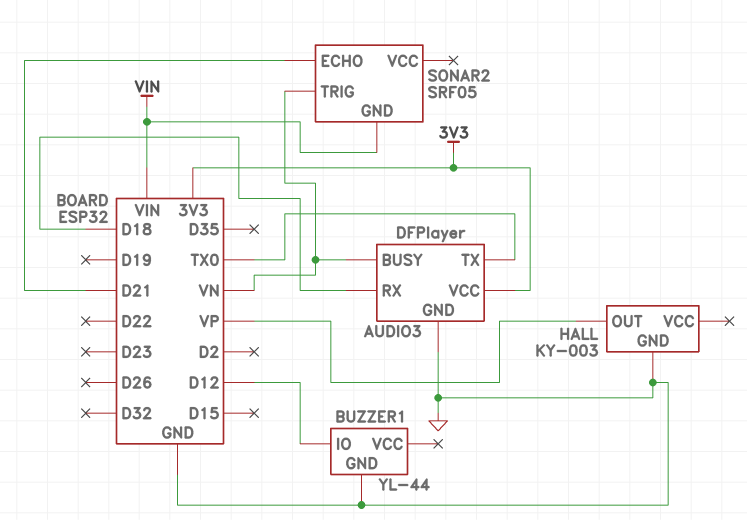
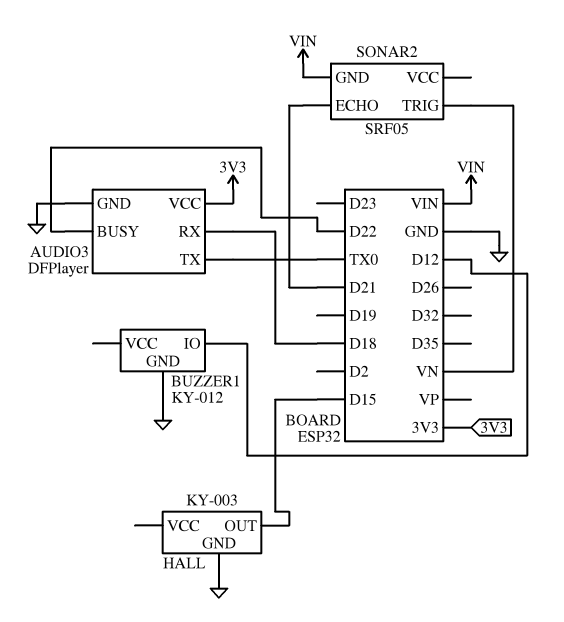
AUDIO3 pin BUSY: VN -> D22
BUZZER1: YL-44 -> KY-012
HALL pin OUT: VP -> D15

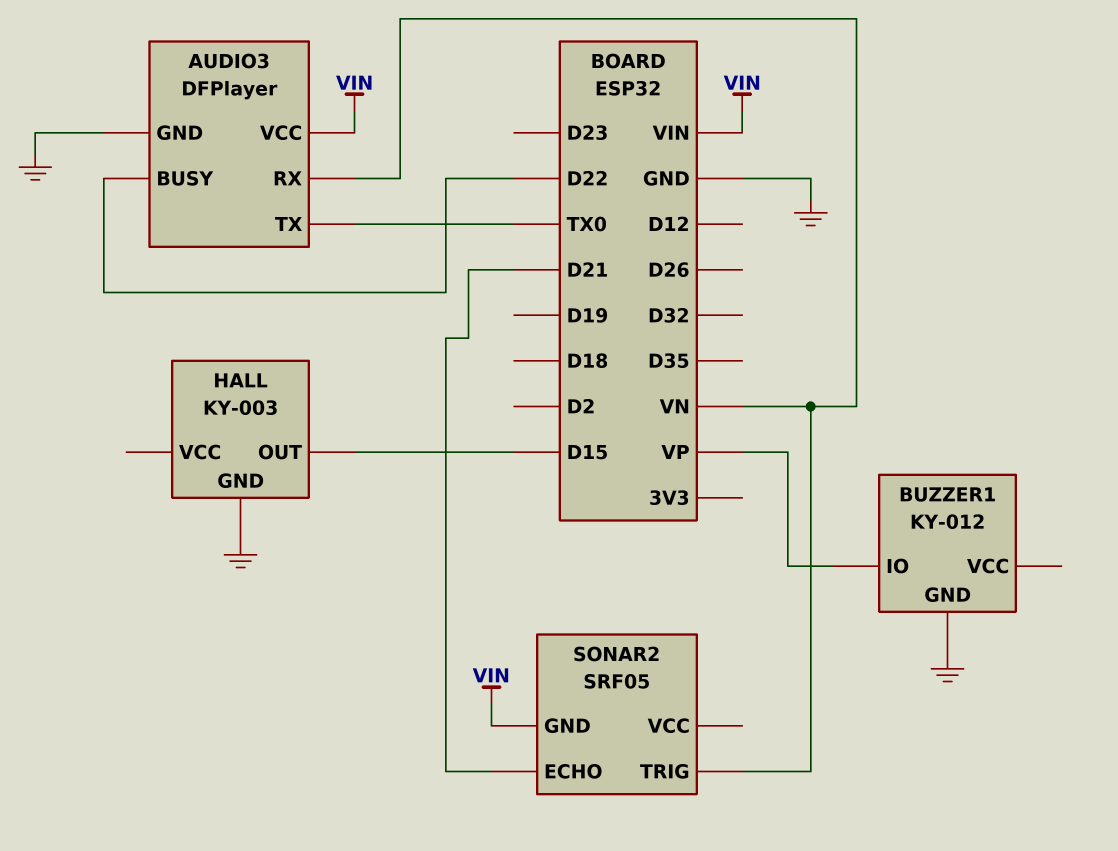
AUDIO3 pin RX: D18 -> VN
AUDIO3 pin VCC: 3V3 -> VIN
BUZZER1 pin IO: D12 -> VP

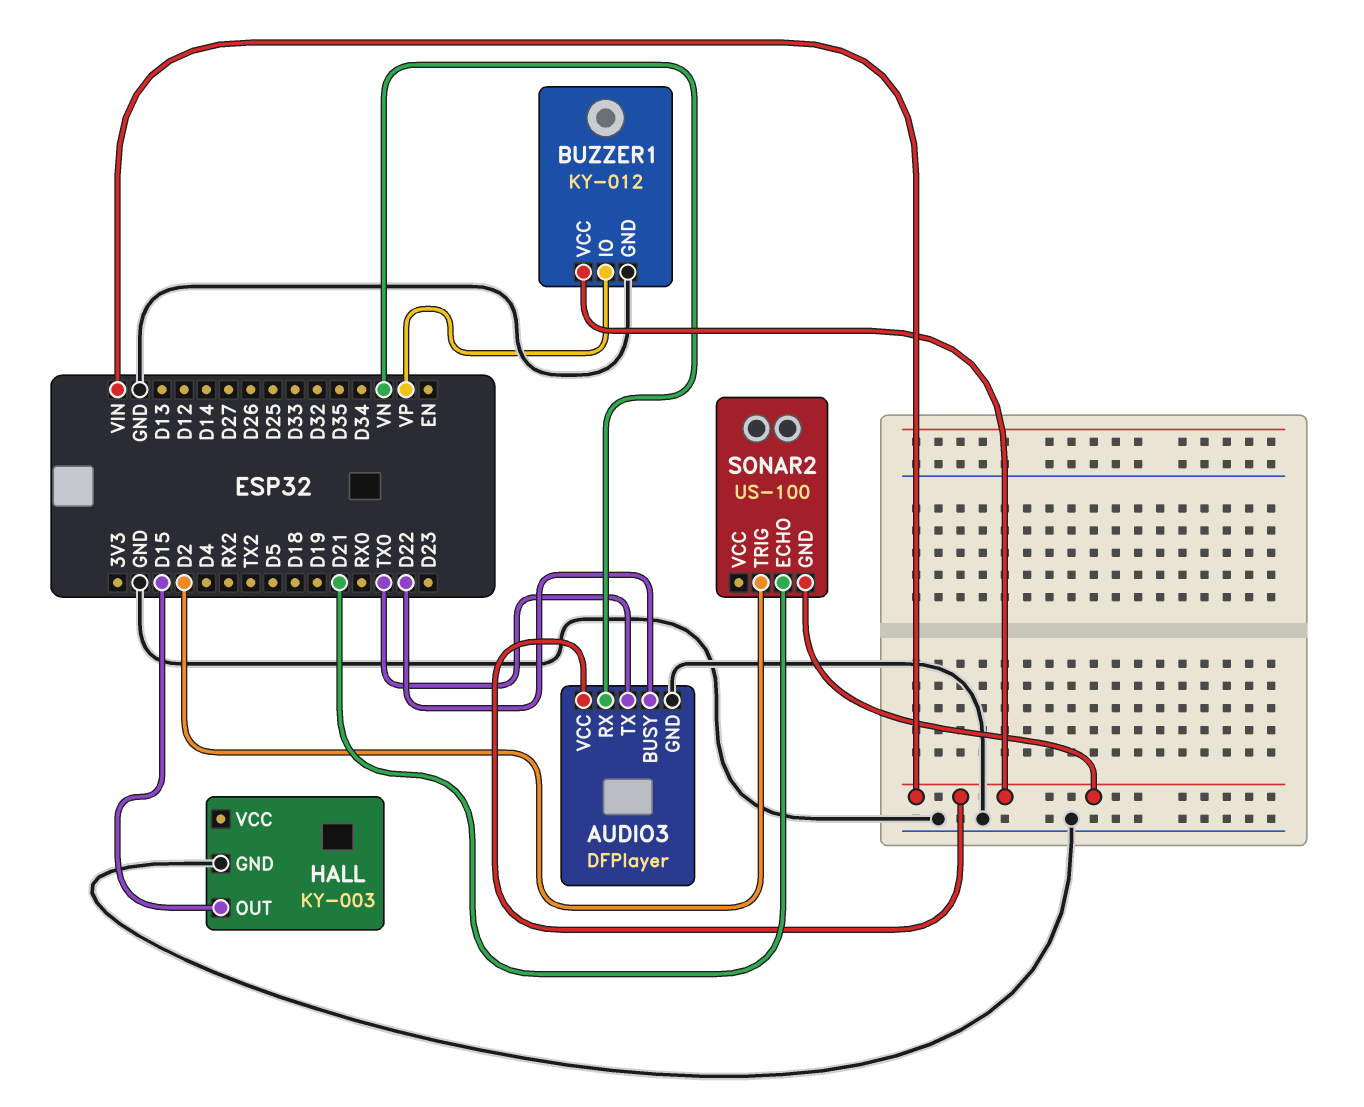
BUZZER1 pin VCC: none -> VIN
SONAR2: SRF05 -> US-100
SONAR2 pin TRIG: VN -> D2

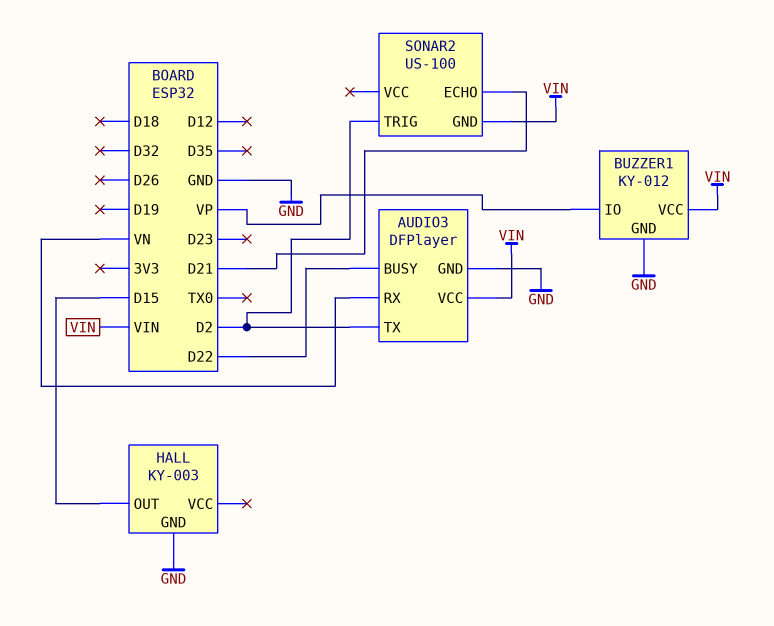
AUDIO3 pin TX: TX0 -> D2

